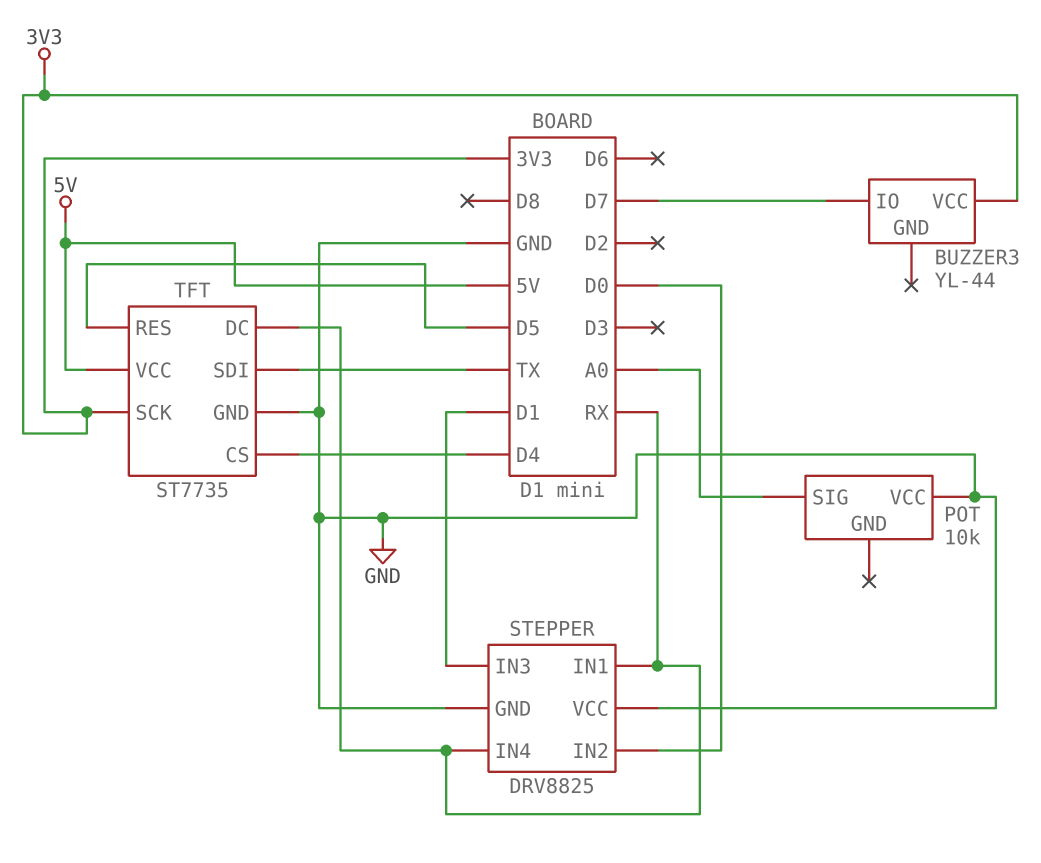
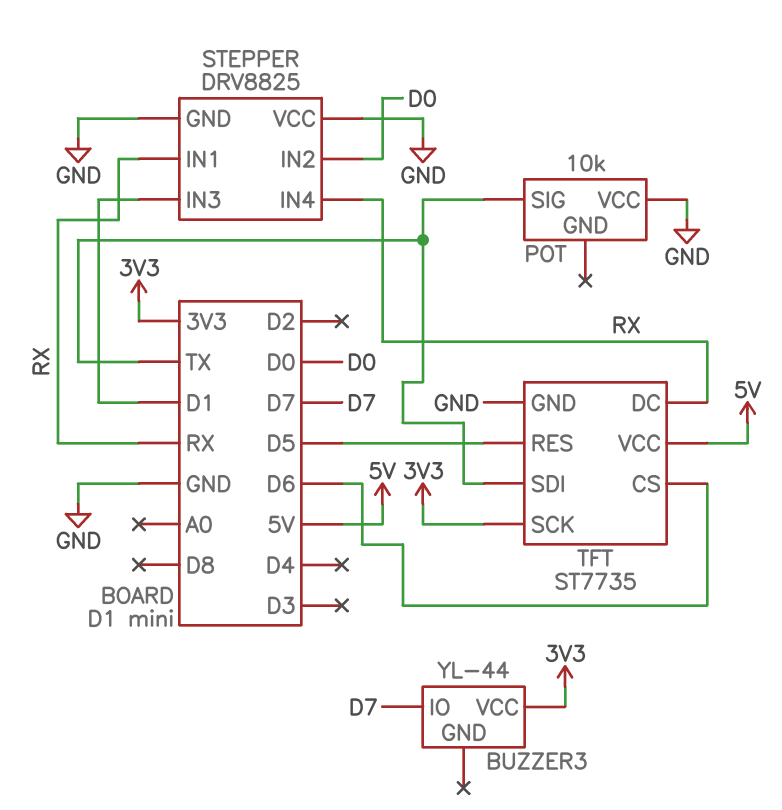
POT pin SIG: A0 -> TX
TFT pin CS: D4 -> D6

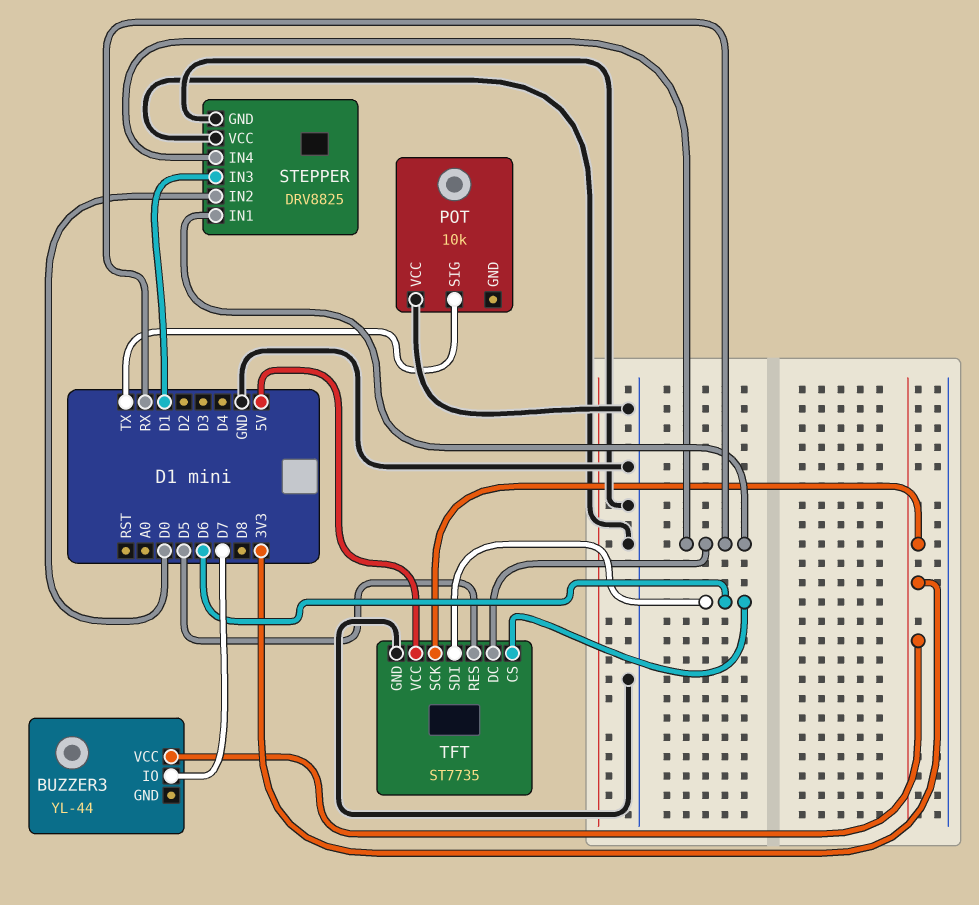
TFT pin SDI: TX -> D6

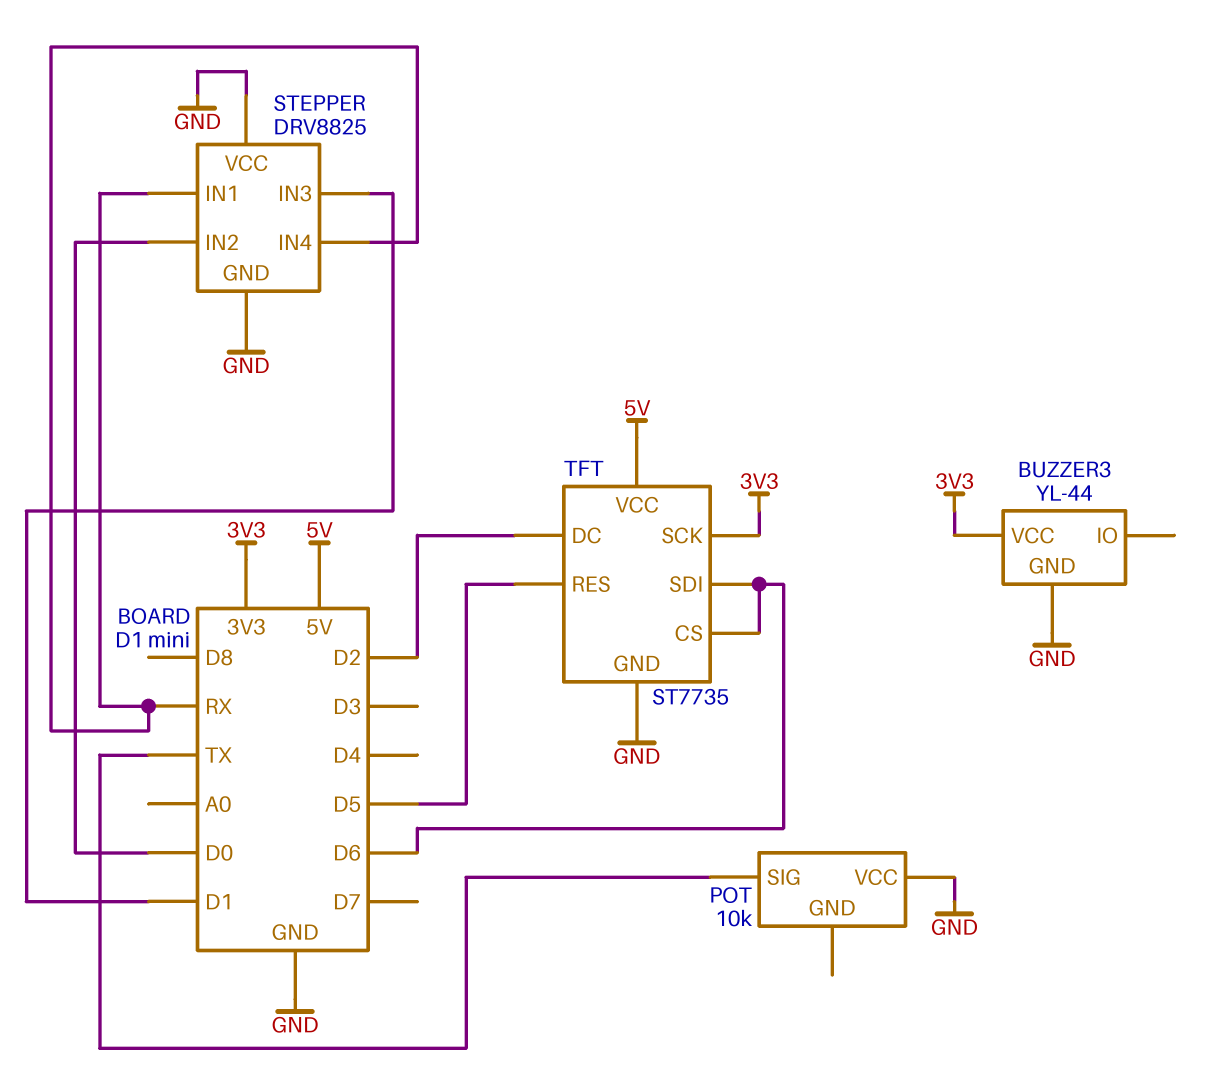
BUZZER3 pin GND: none -> GND
BUZZER3 pin IO: D7 -> none
TFT pin DC: RX -> D2

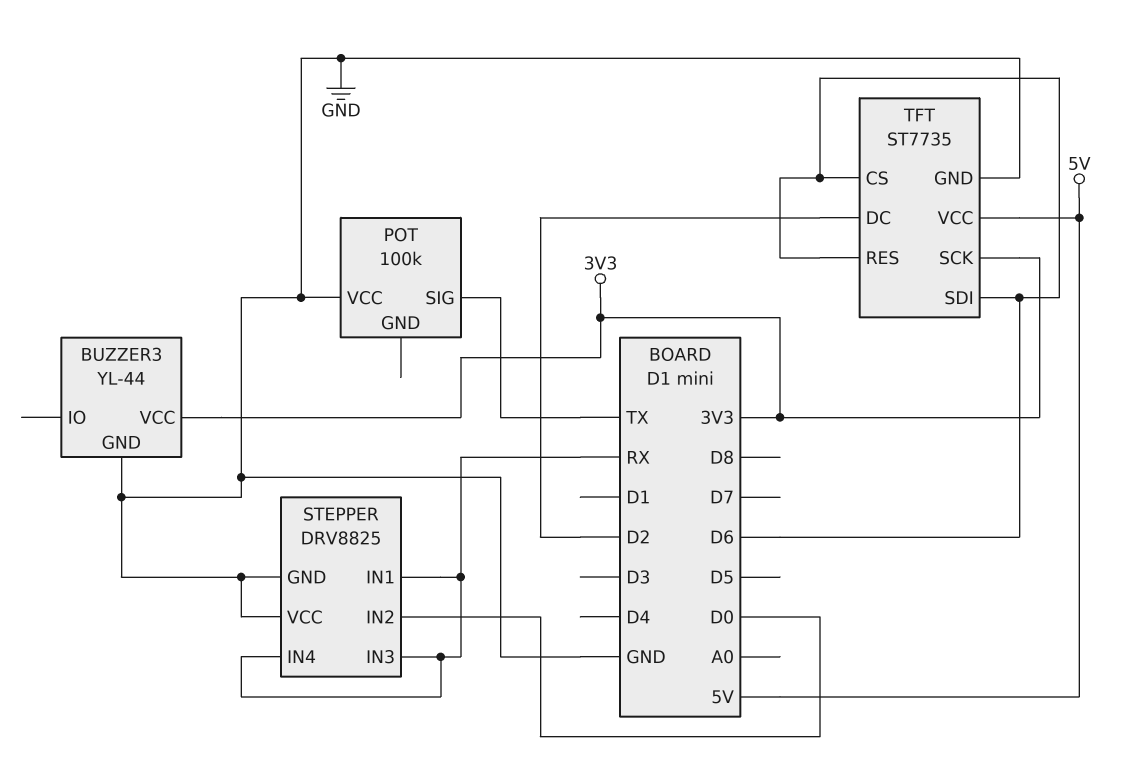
POT: 10k -> 100k
STEPPER pin IN3: D1 -> RX
TFT pin RES: D5 -> D6

